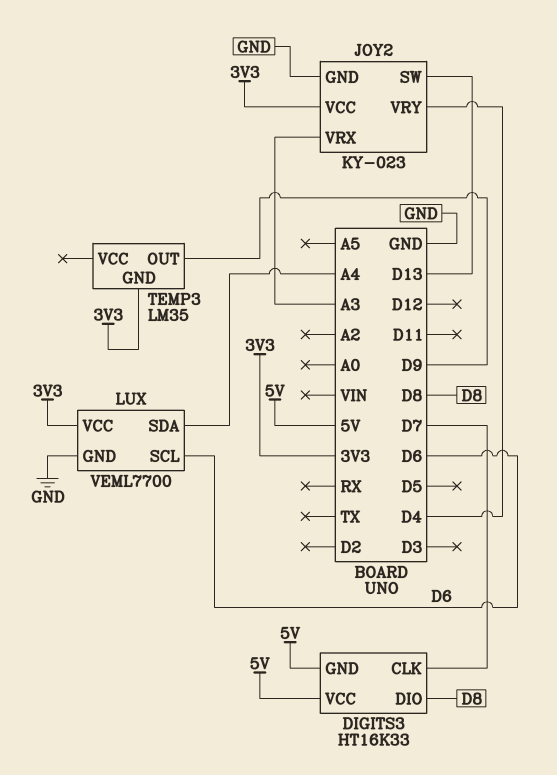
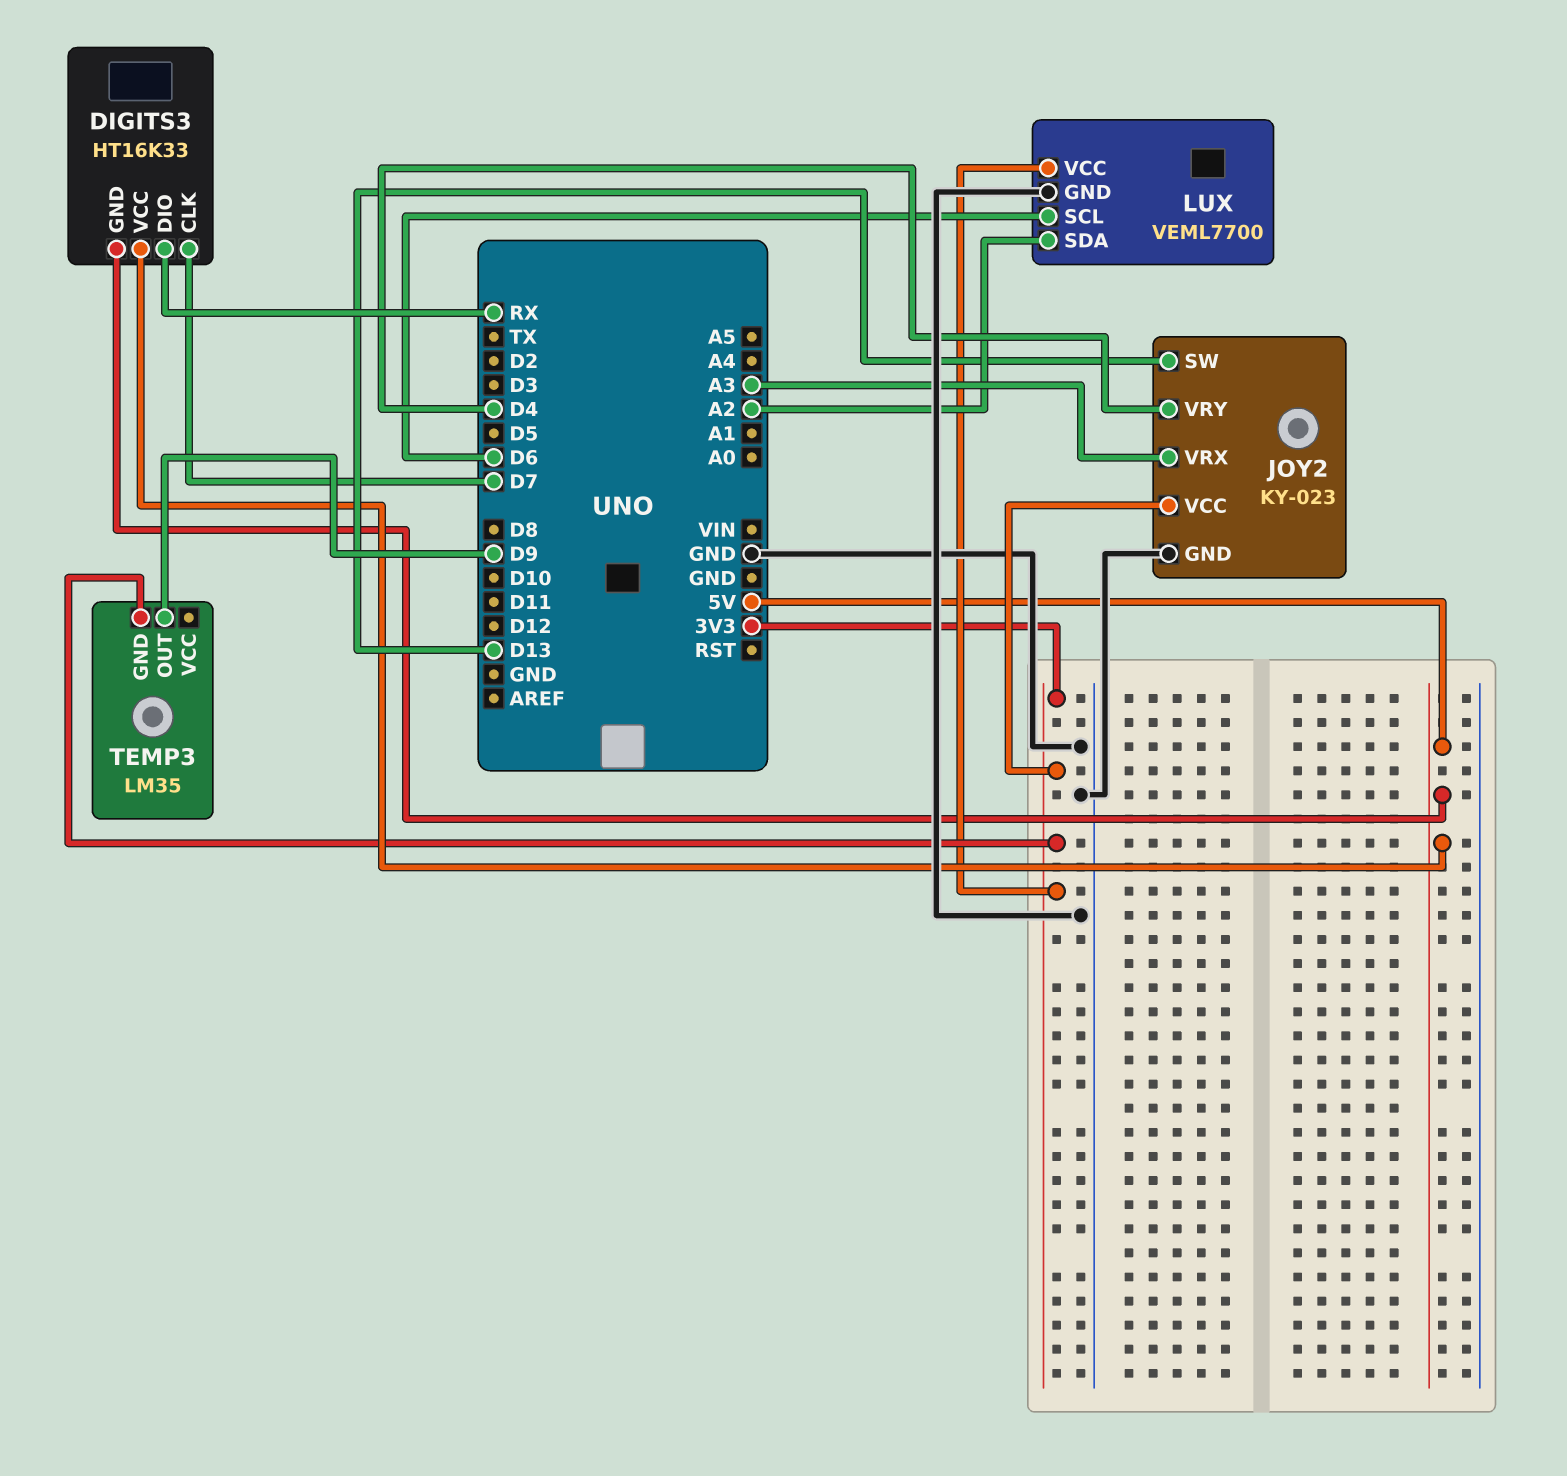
DIGITS3 pin DIO: D8 -> RX
LUX pin SDA: A4 -> A2

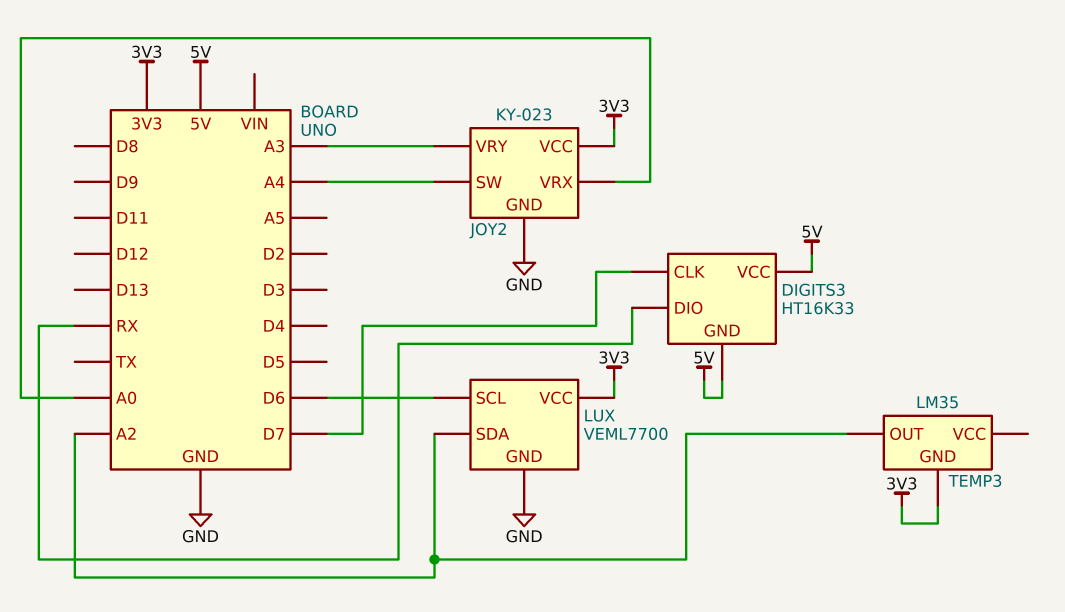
JOY2 pin SW: D13 -> A4
JOY2 pin VRX: A3 -> A0
JOY2 pin VRY: D4 -> A3
TEMP3 pin OUT: D9 -> A2

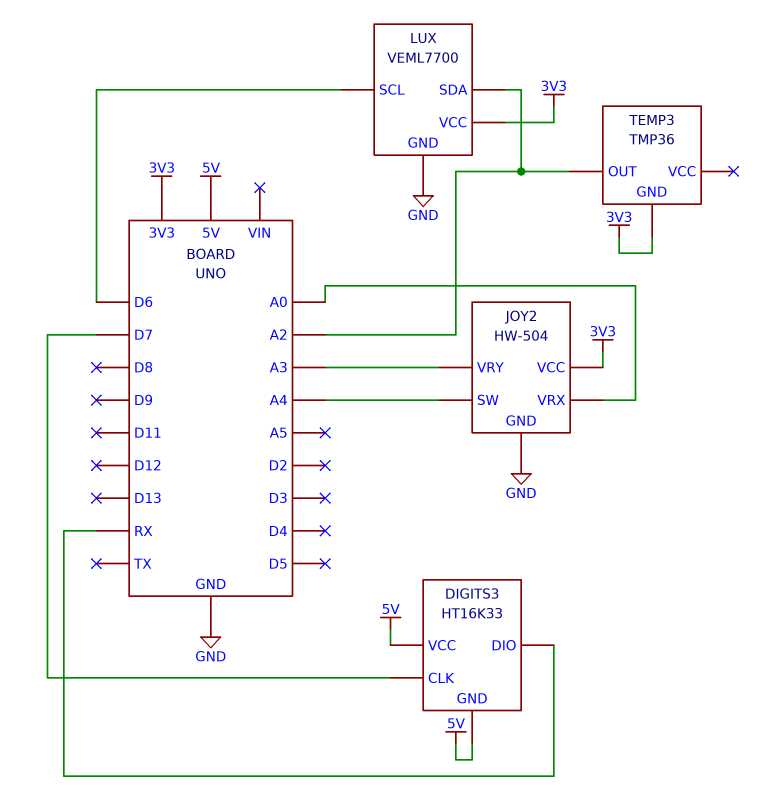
JOY2: KY-023 -> HW-504
TEMP3: LM35 -> TMP36

